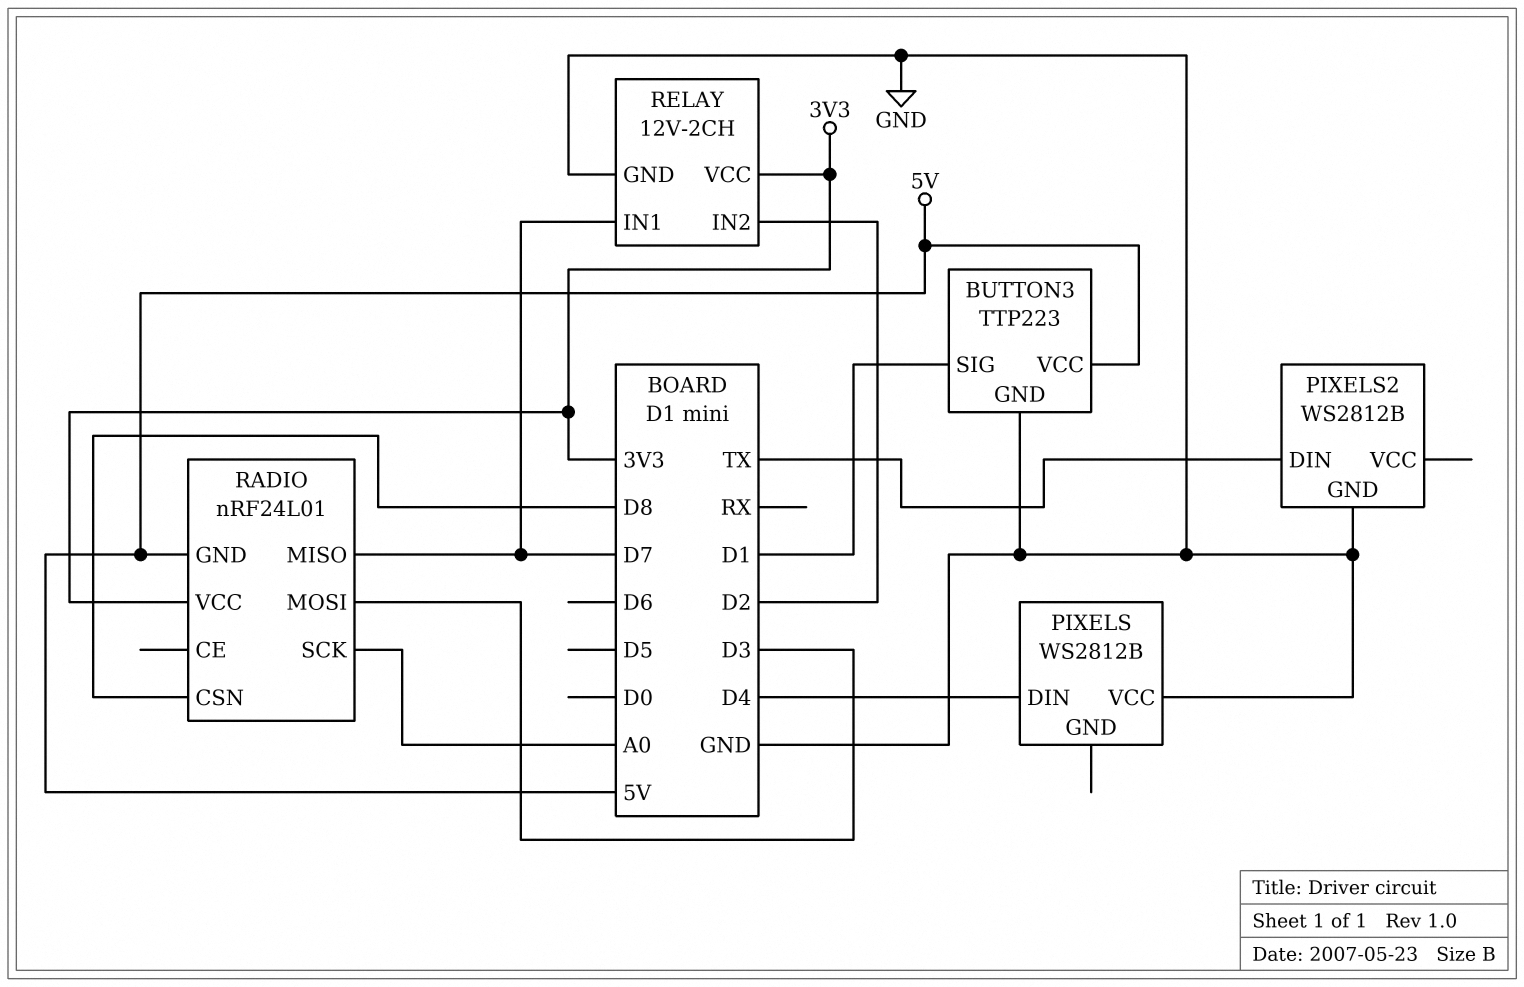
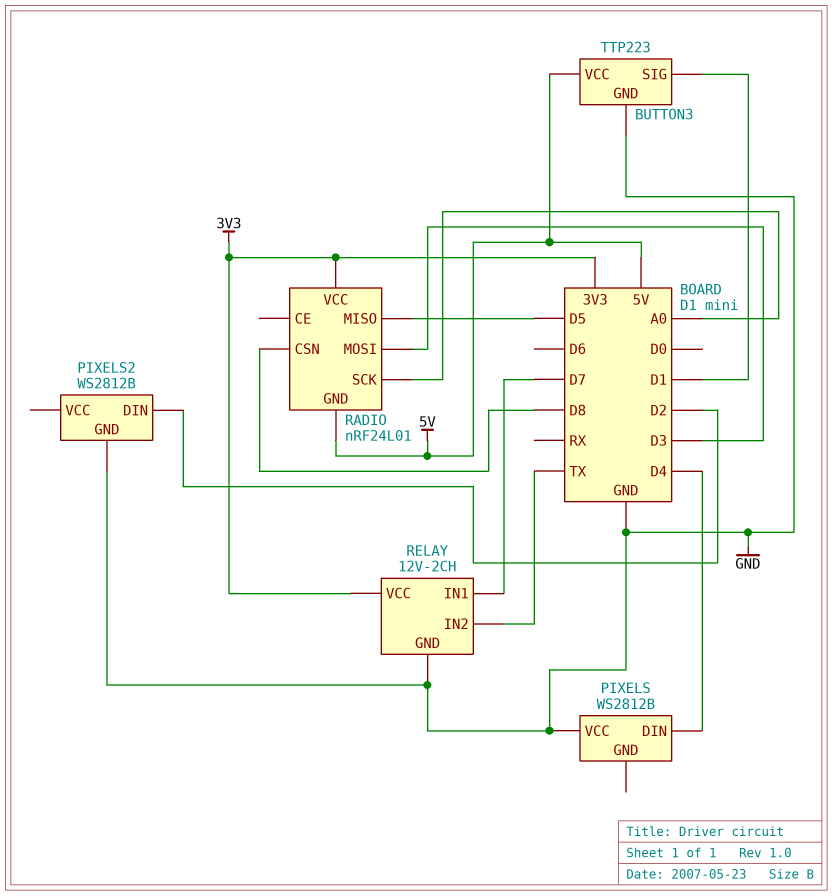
PIXELS2 pin DIN: TX -> D2
RADIO pin MISO: D7 -> D5
RELAY pin IN2: D2 -> TX

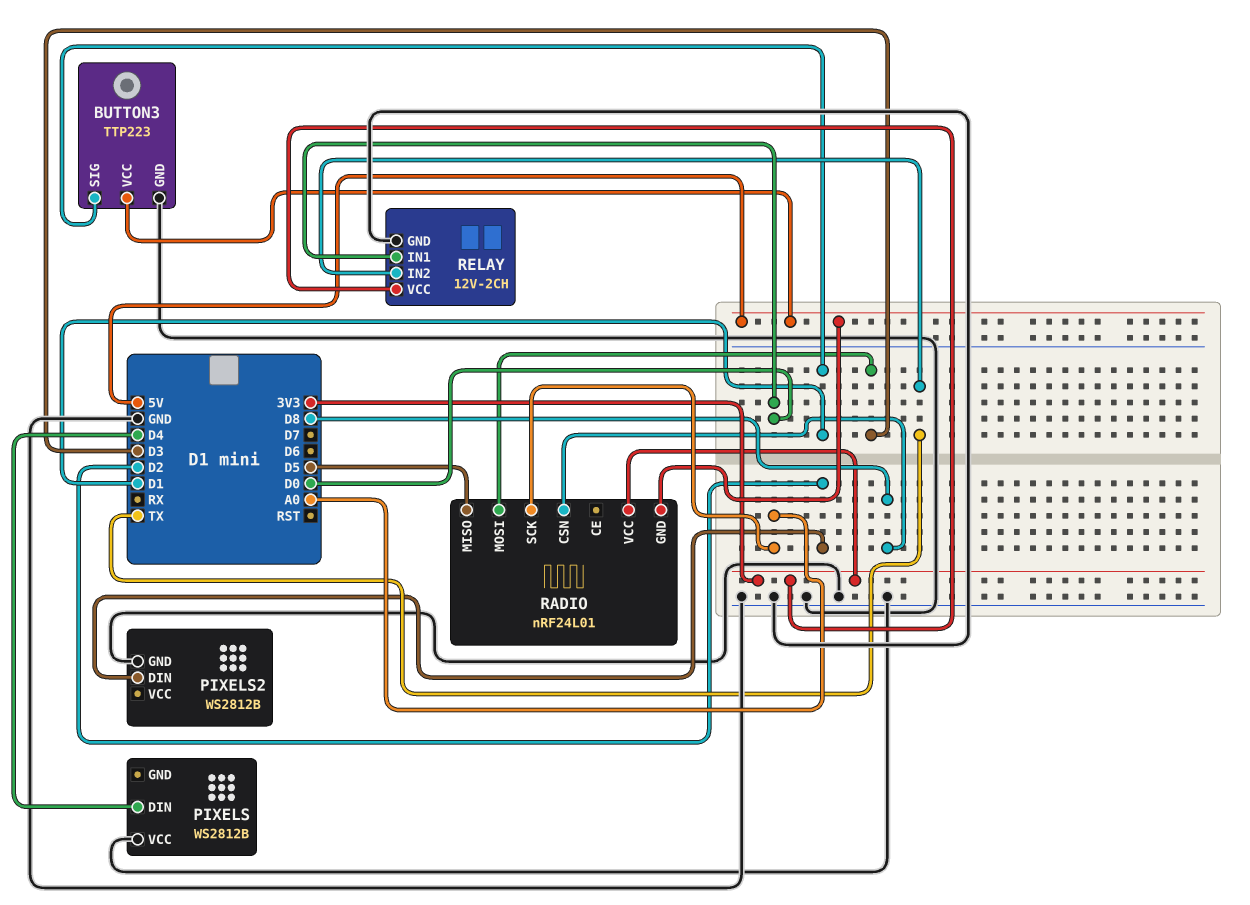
RELAY pin IN1: D7 -> D0

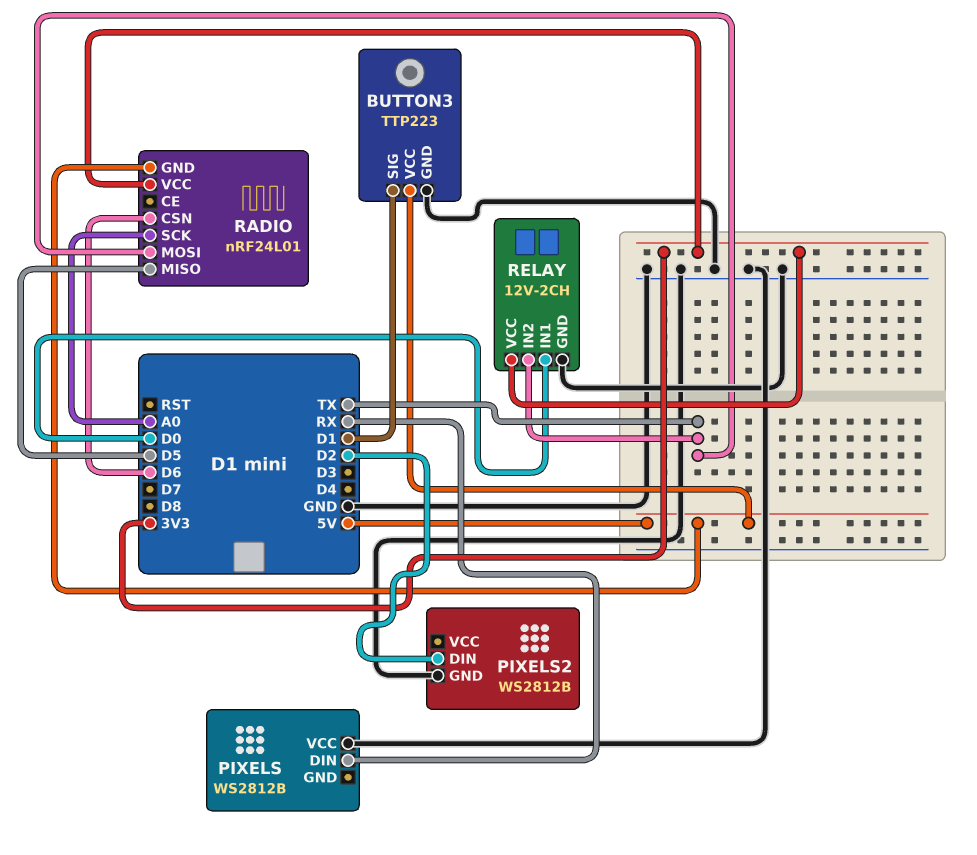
PIXELS pin DIN: D4 -> RX
RADIO pin CSN: D8 -> D6
RADIO pin MOSI: D3 -> TX

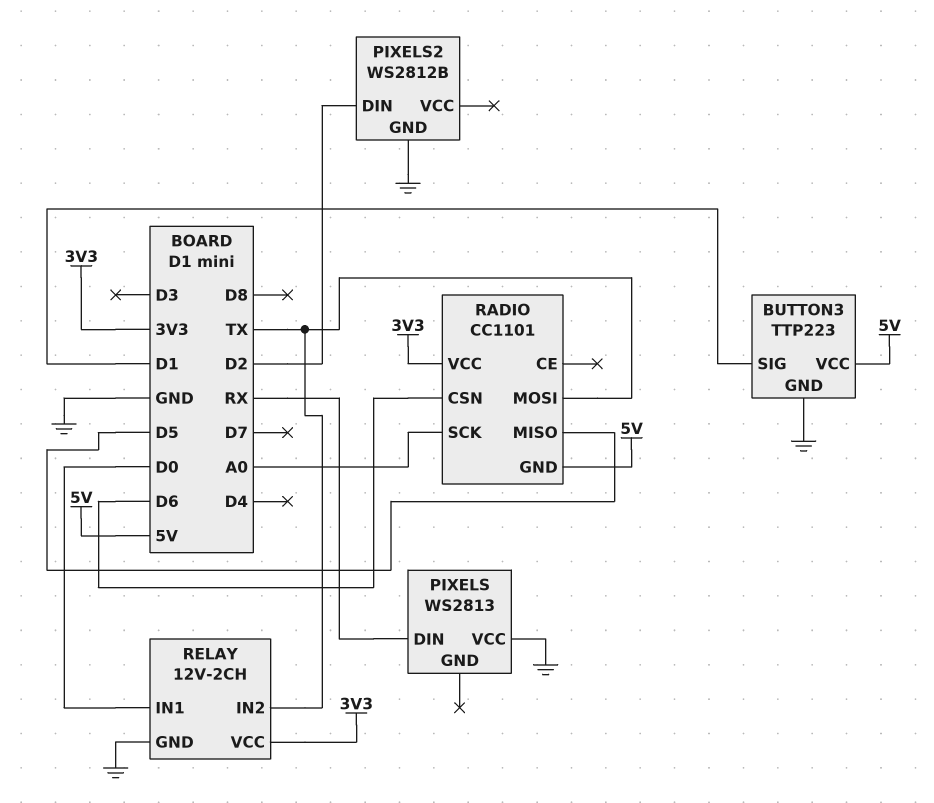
PIXELS: WS2812B -> WS2813
RADIO: nRF24L01 -> CC1101

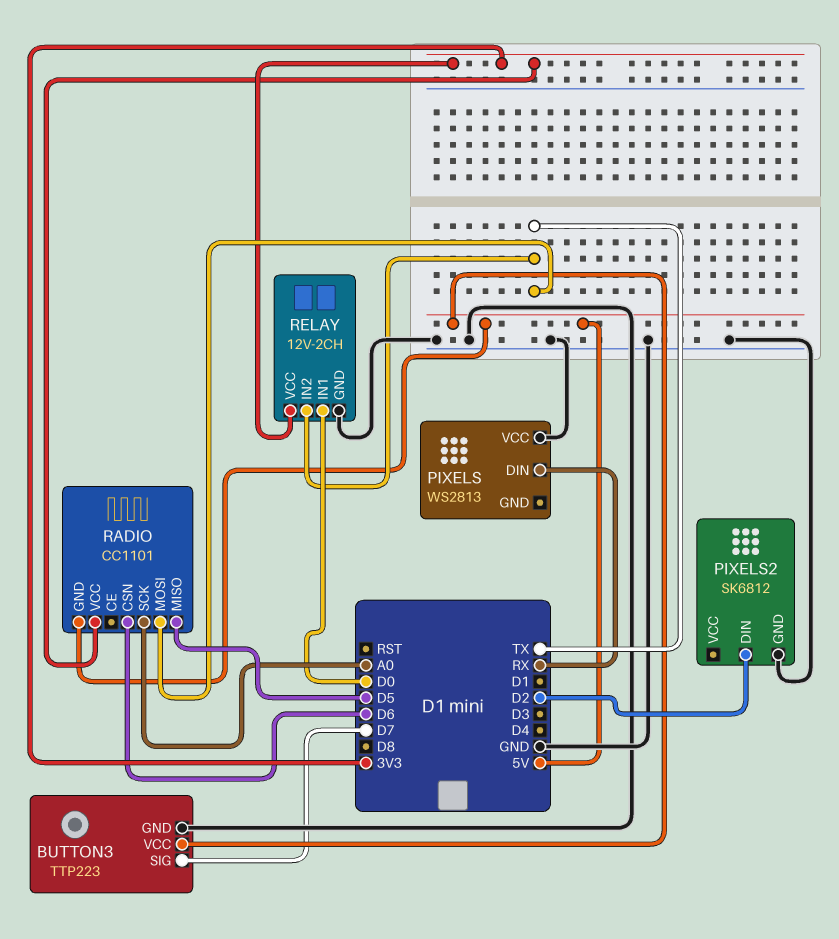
BUTTON3 pin SIG: D1 -> D7
PIXELS2: WS2812B -> SK6812

